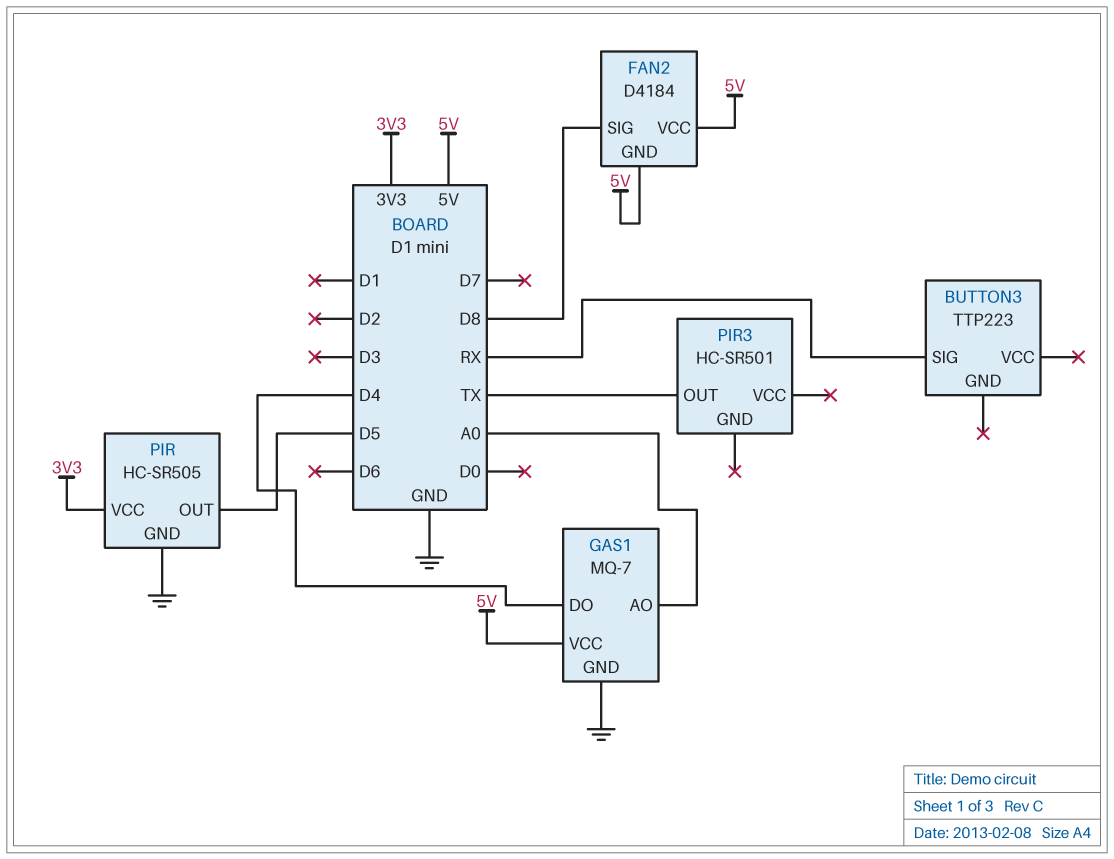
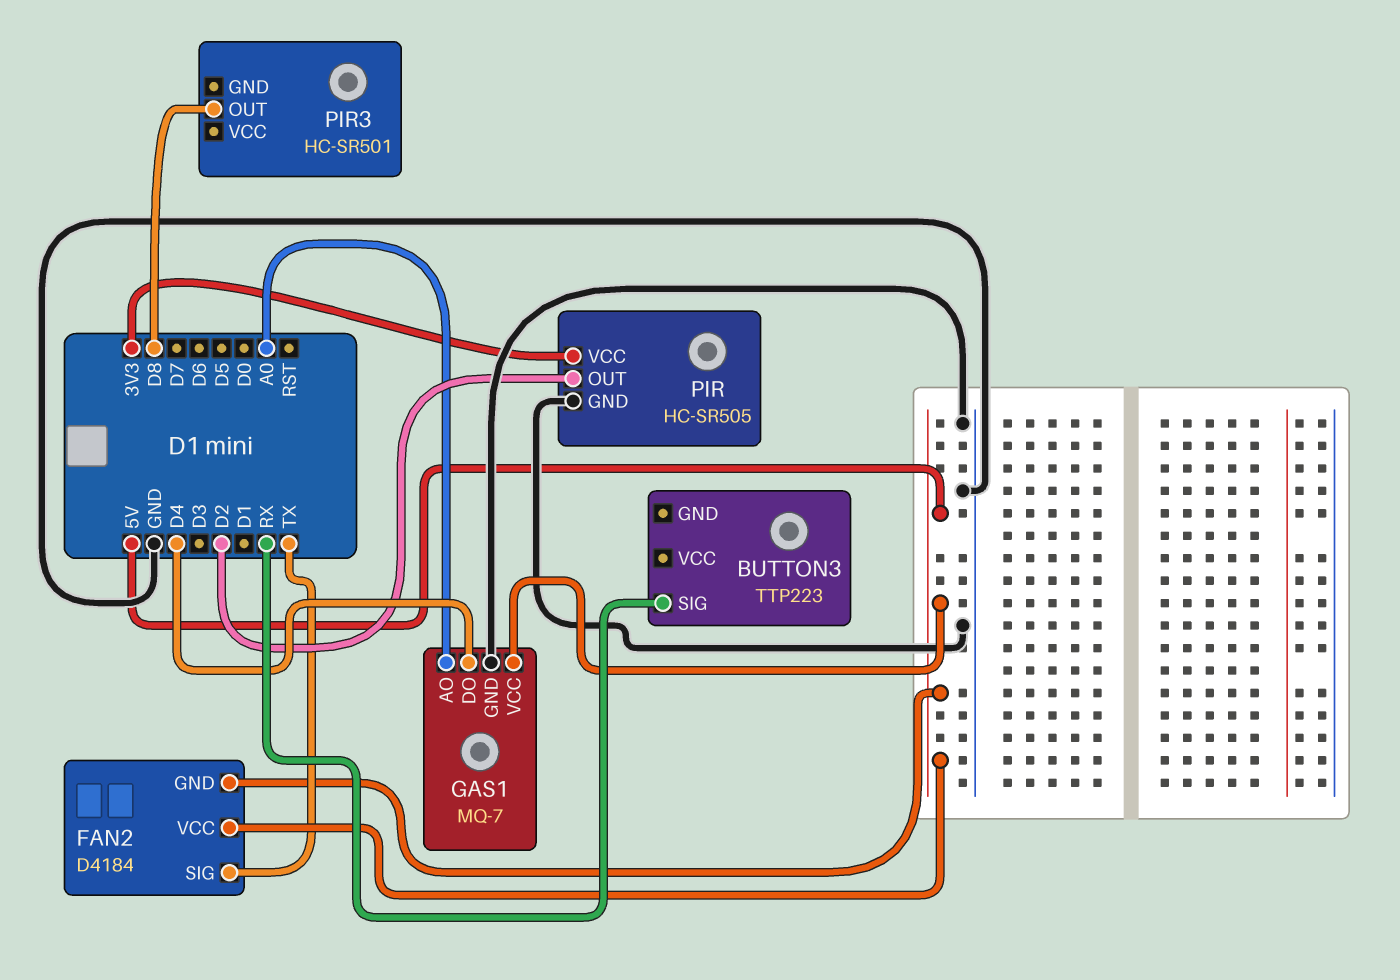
FAN2 pin SIG: D8 -> TX
PIR pin OUT: D5 -> D2
PIR3 pin OUT: TX -> D8

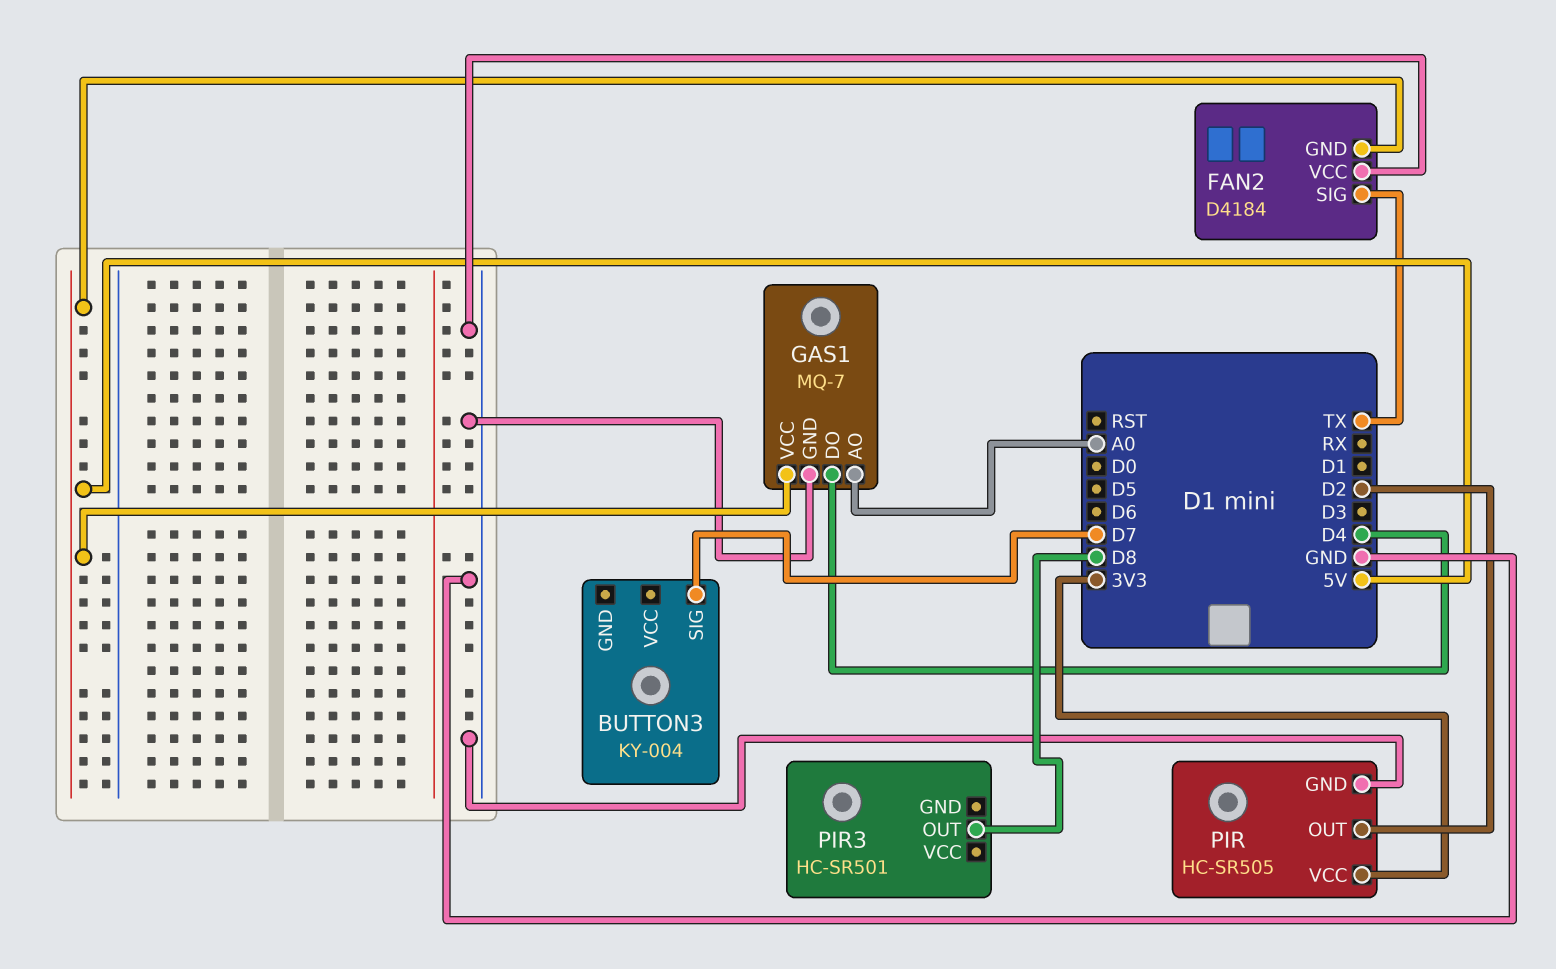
BUTTON3: TTP223 -> KY-004
BUTTON3 pin SIG: RX -> D7
FAN2 pin VCC: 5V -> GND

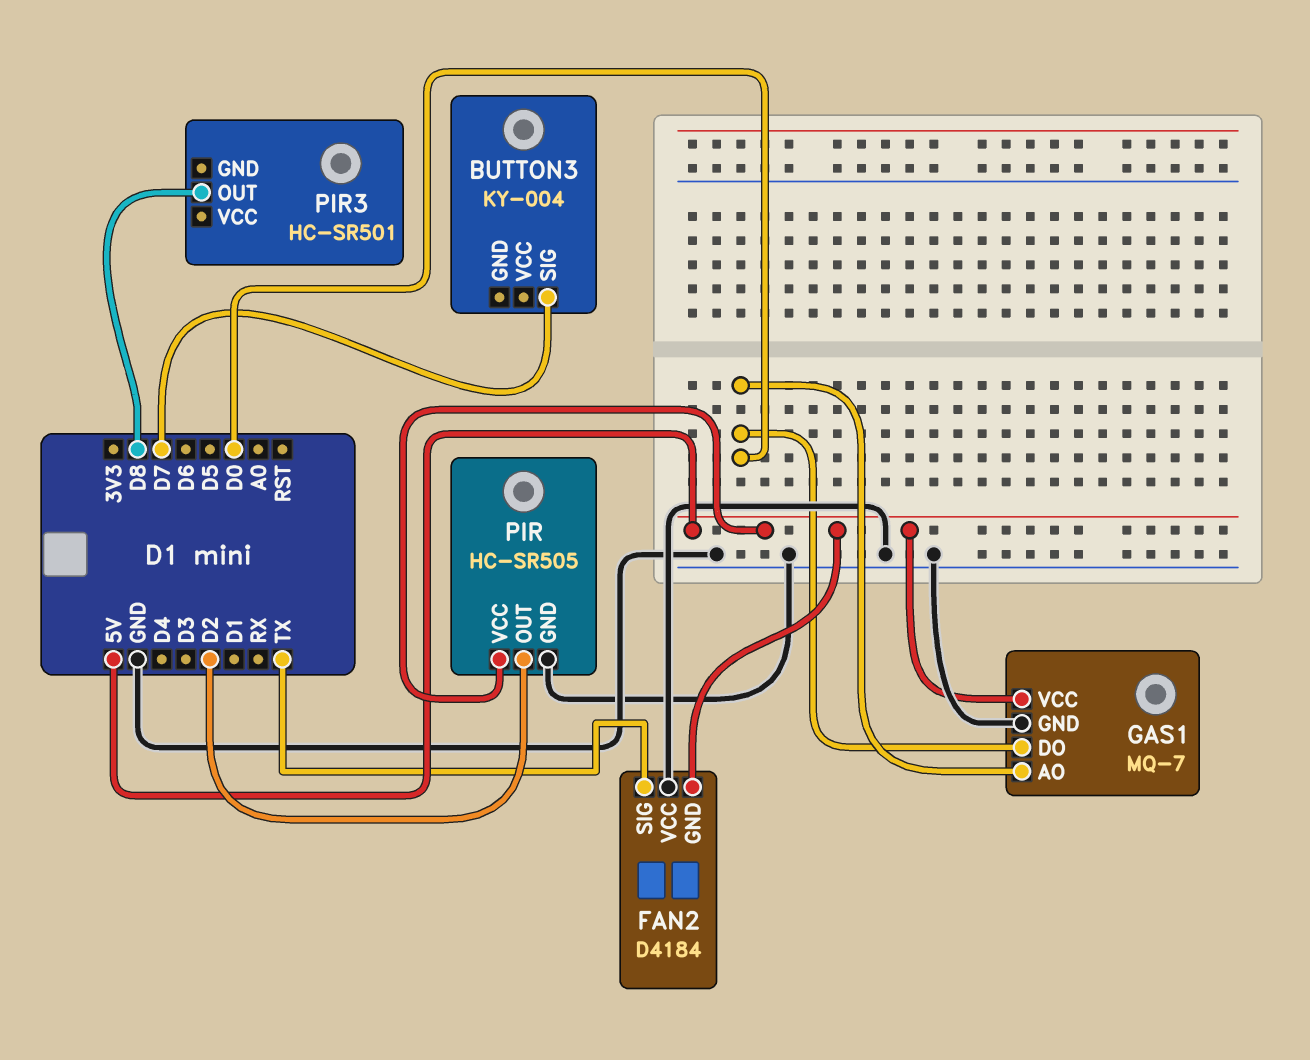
GAS1 pin AO: A0 -> D0
GAS1 pin DO: D4 -> D0
PIR pin VCC: 3V3 -> 5V

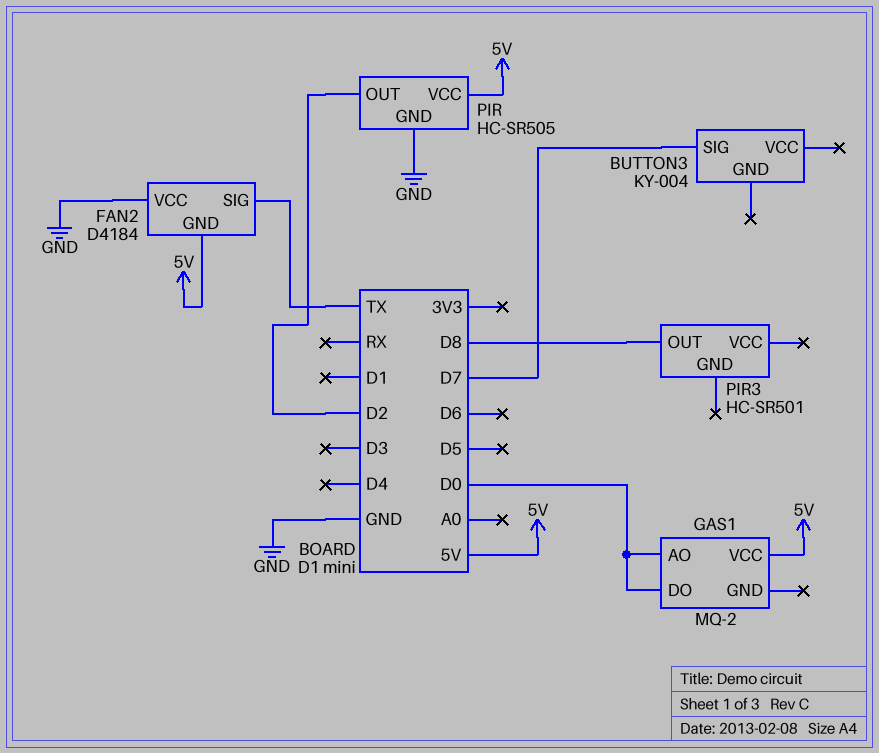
GAS1: MQ-7 -> MQ-2
GAS1 pin GND: GND -> none

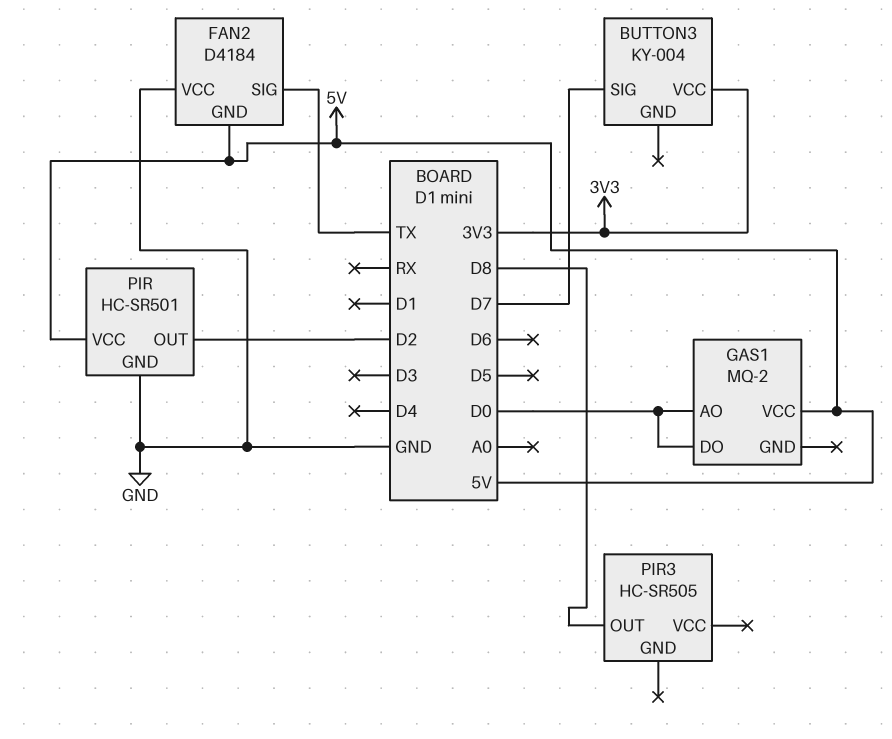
BUTTON3 pin VCC: none -> 3V3
PIR: HC-SR505 -> HC-SR501
PIR3: HC-SR501 -> HC-SR505

